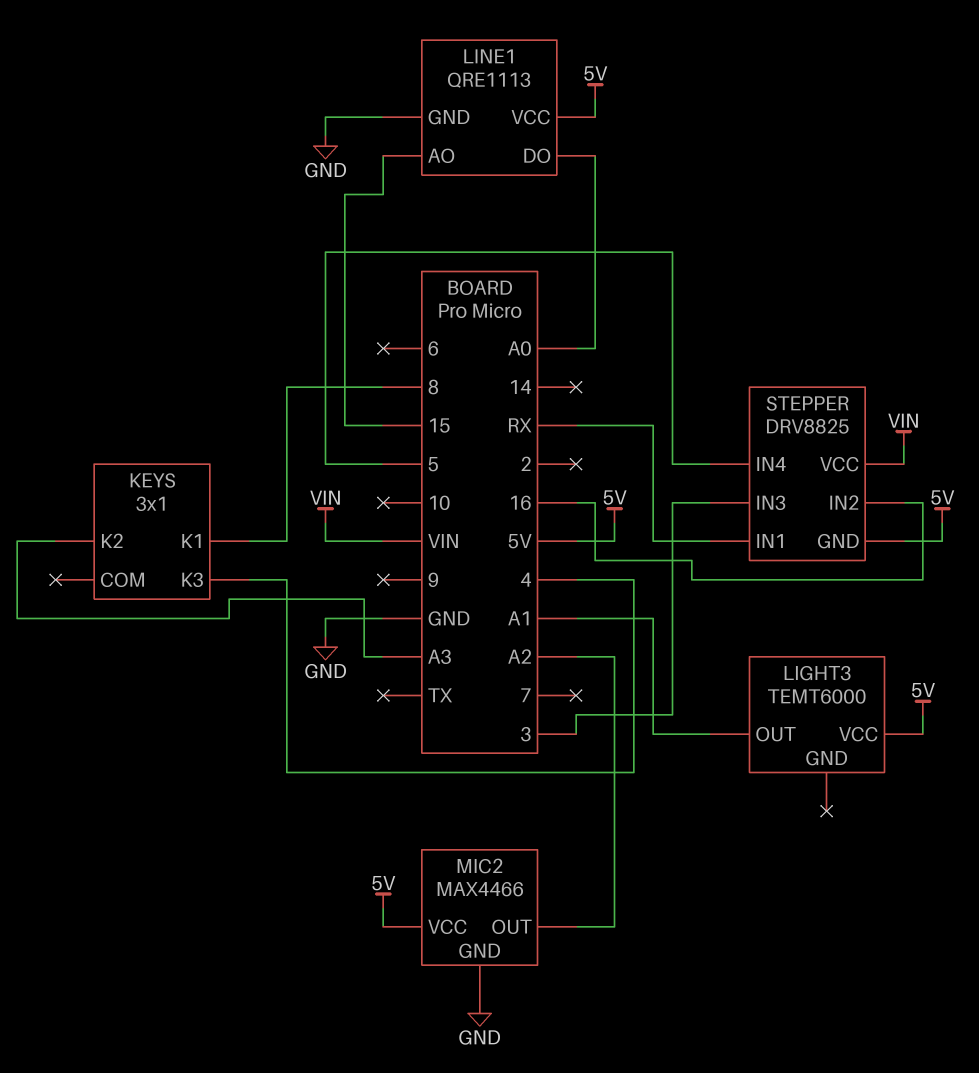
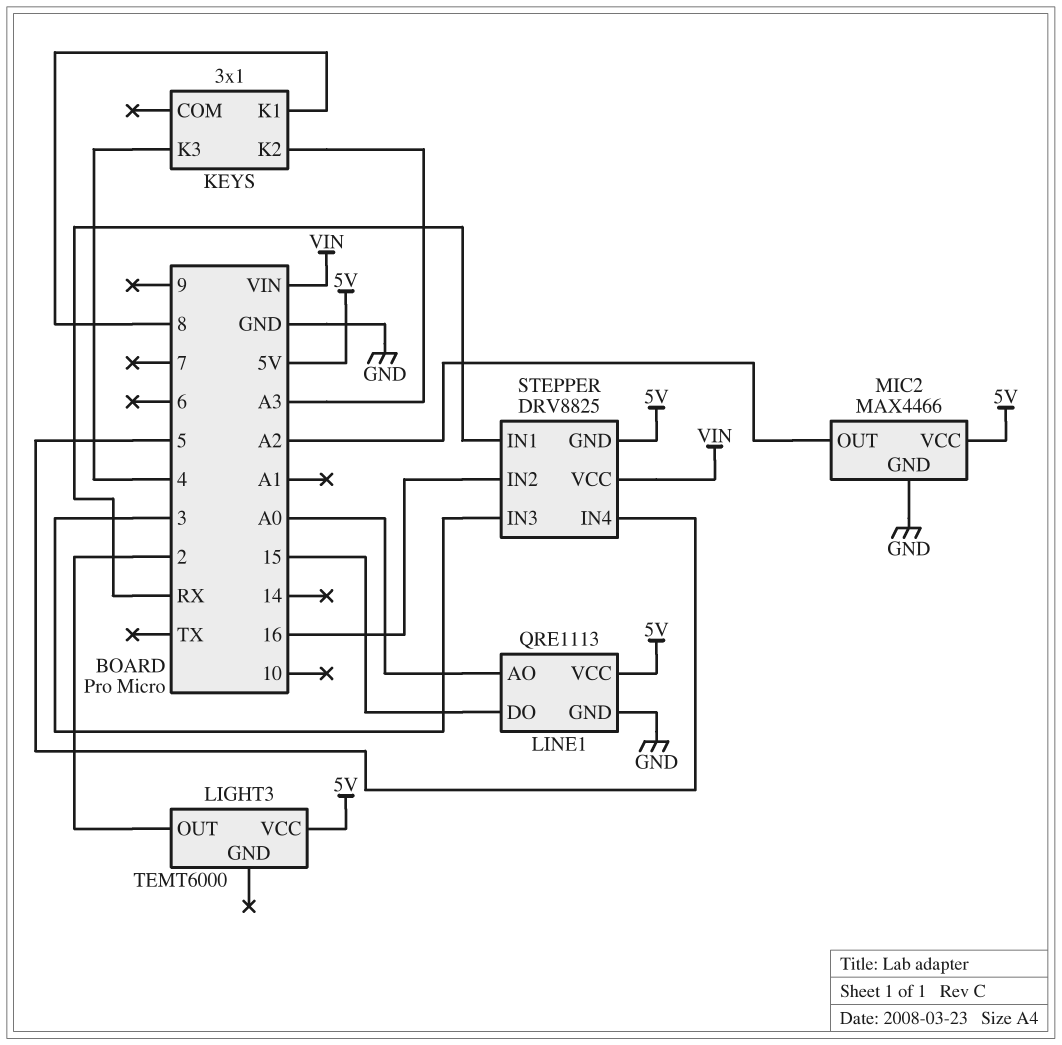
LIGHT3 pin OUT: A1 -> 2
LINE1 pin AO: 15 -> A0
LINE1 pin DO: A0 -> 15

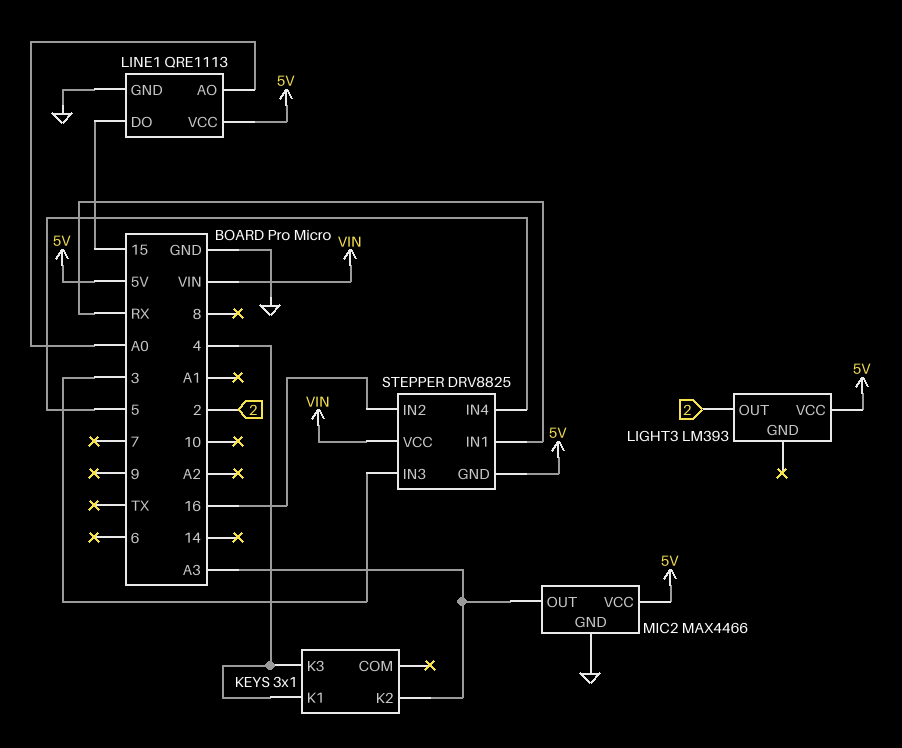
KEYS pin K1: 8 -> 4
LIGHT3: TEMT6000 -> LM393
MIC2 pin OUT: A2 -> A3

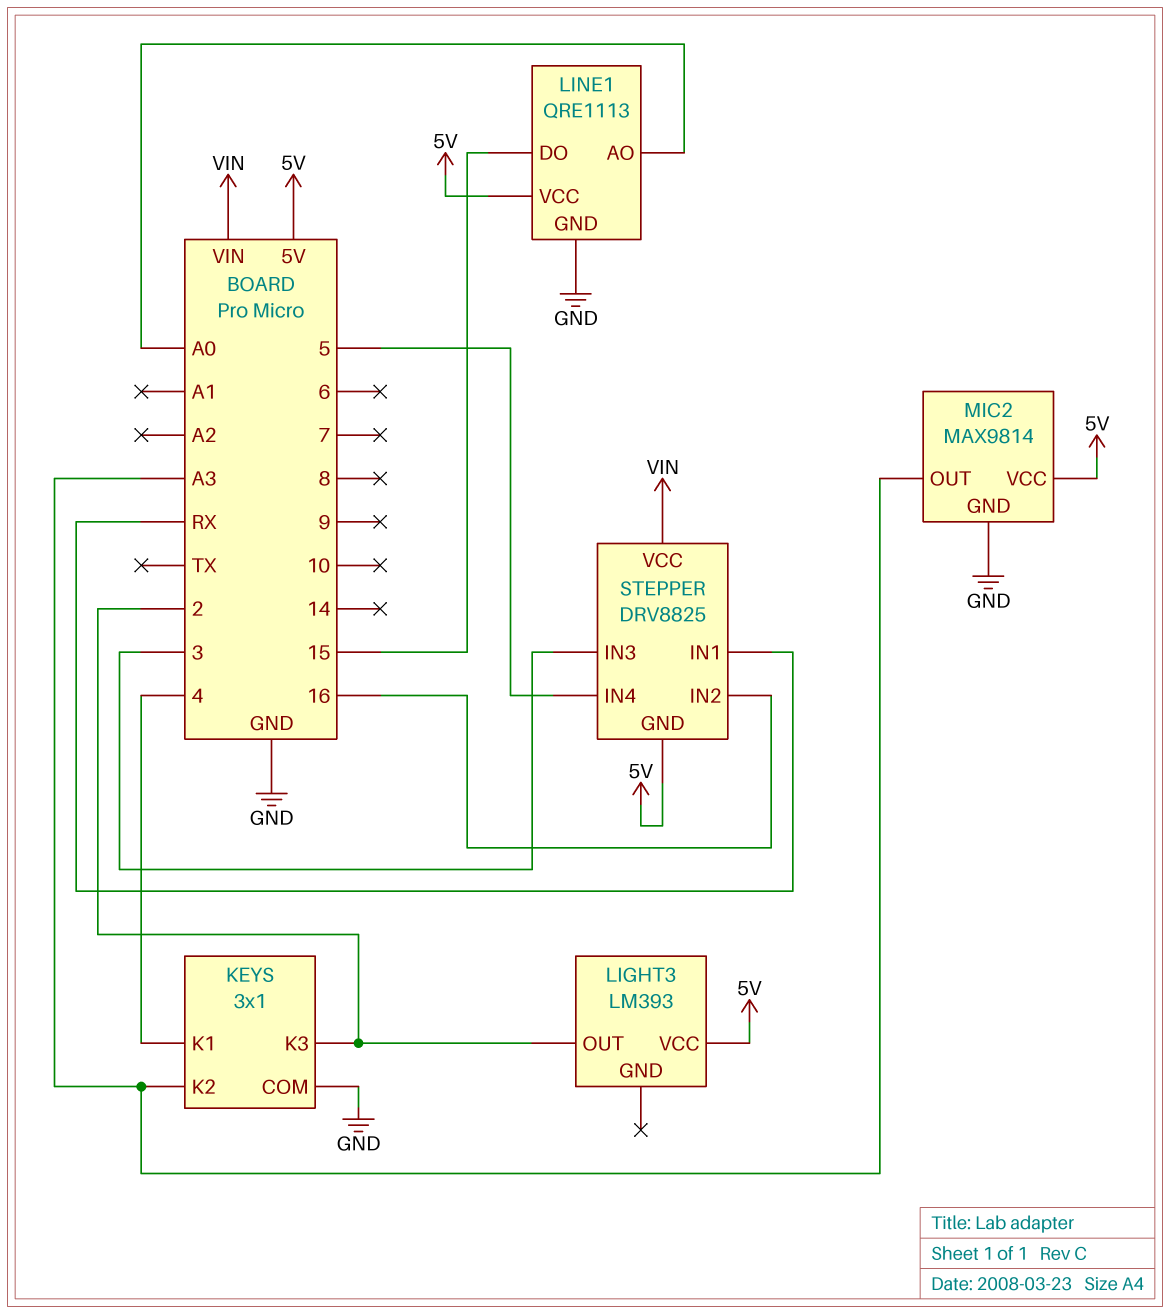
KEYS pin COM: none -> GND
KEYS pin K3: 4 -> 2
MIC2: MAX4466 -> MAX9814

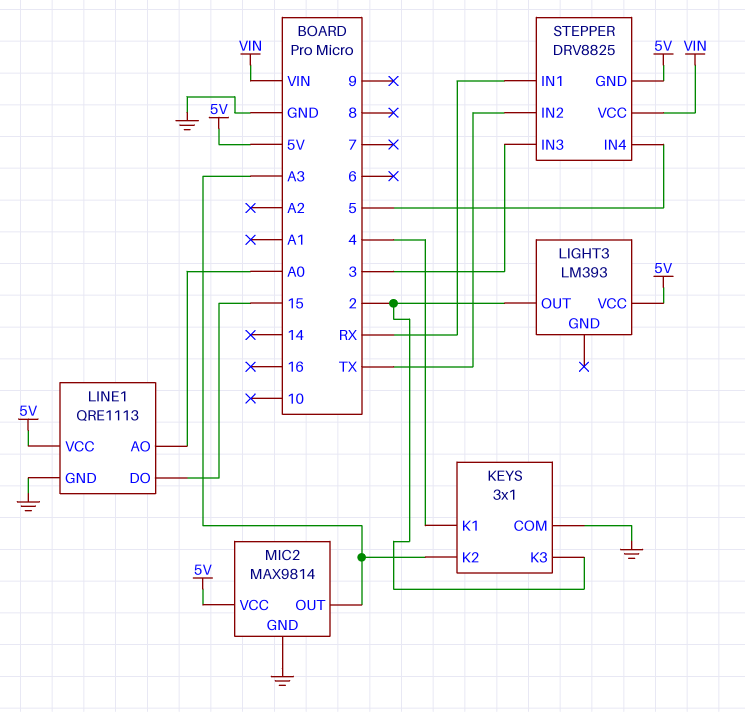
STEPPER pin IN2: 16 -> TX

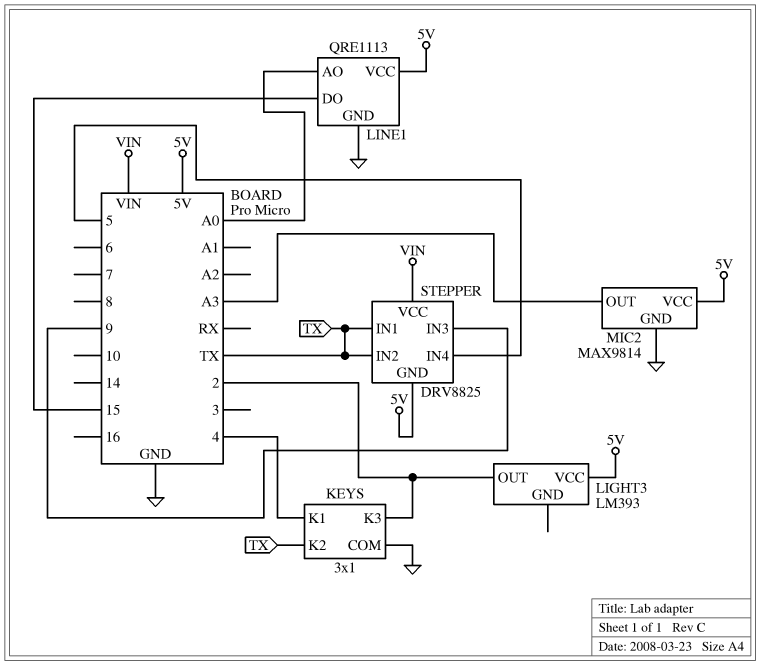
KEYS pin K2: A3 -> TX
STEPPER pin IN1: RX -> TX
STEPPER pin IN3: 3 -> 9

